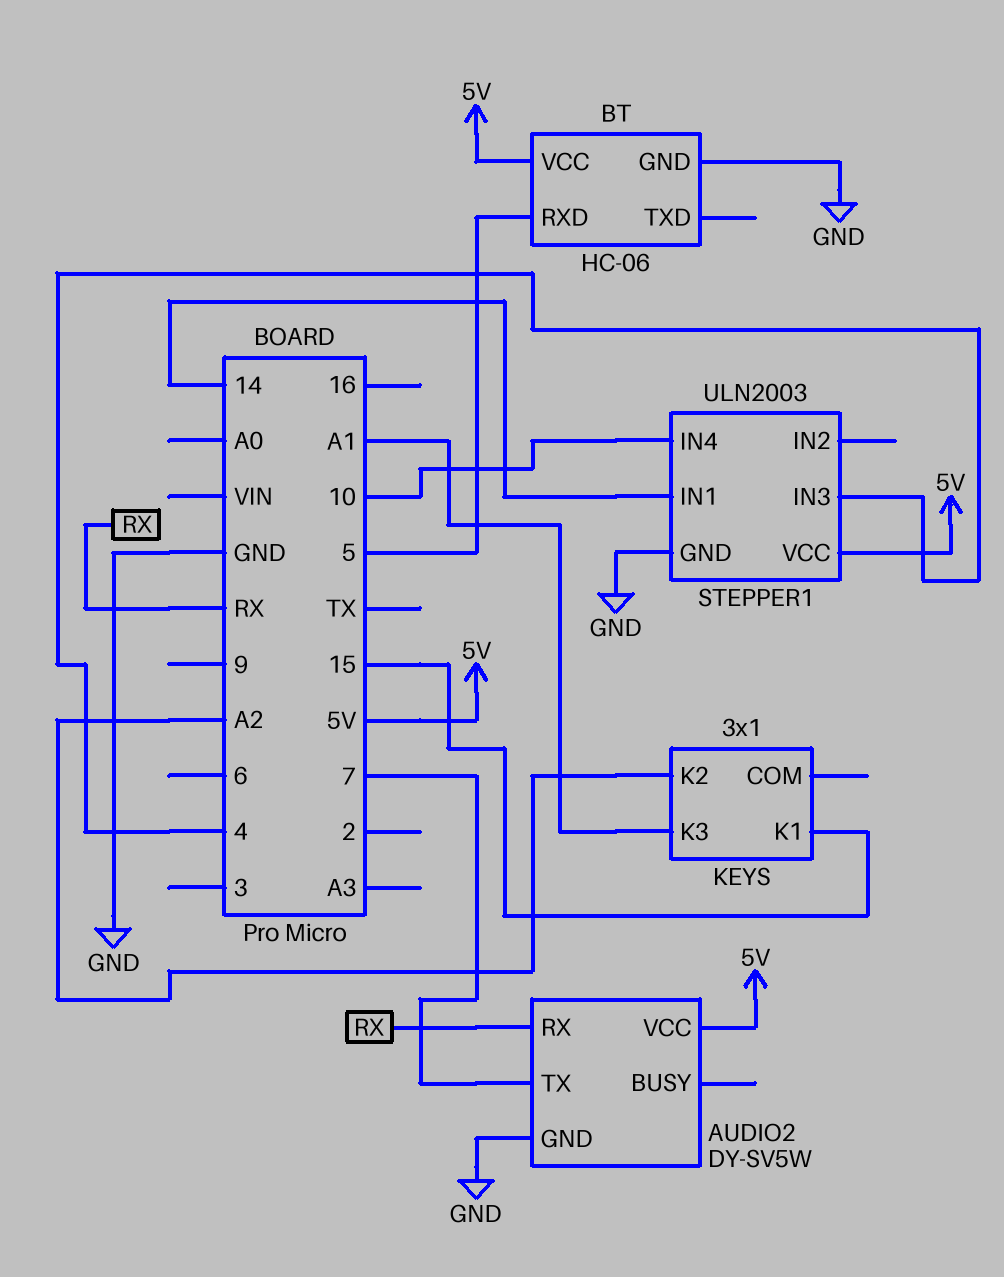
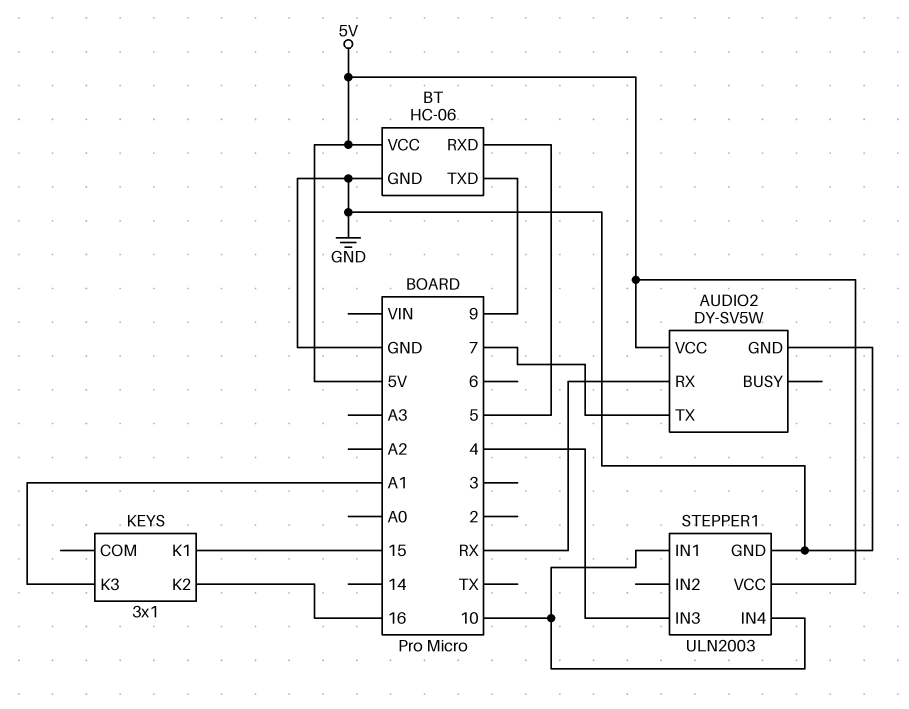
BT pin TXD: none -> 9
KEYS pin K2: A2 -> 16
STEPPER1 pin IN1: 14 -> 10

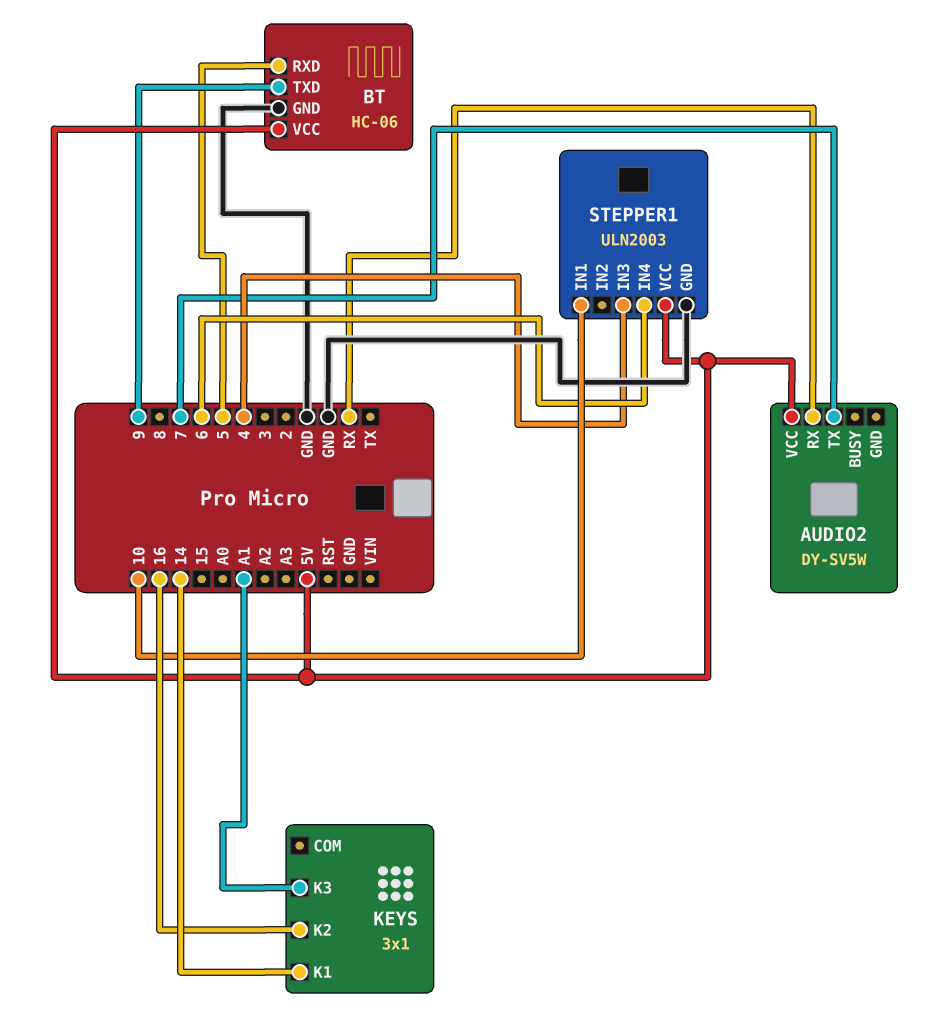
AUDIO2 pin GND: GND -> none
KEYS pin K1: 15 -> 14
STEPPER1 pin IN4: 10 -> 6

